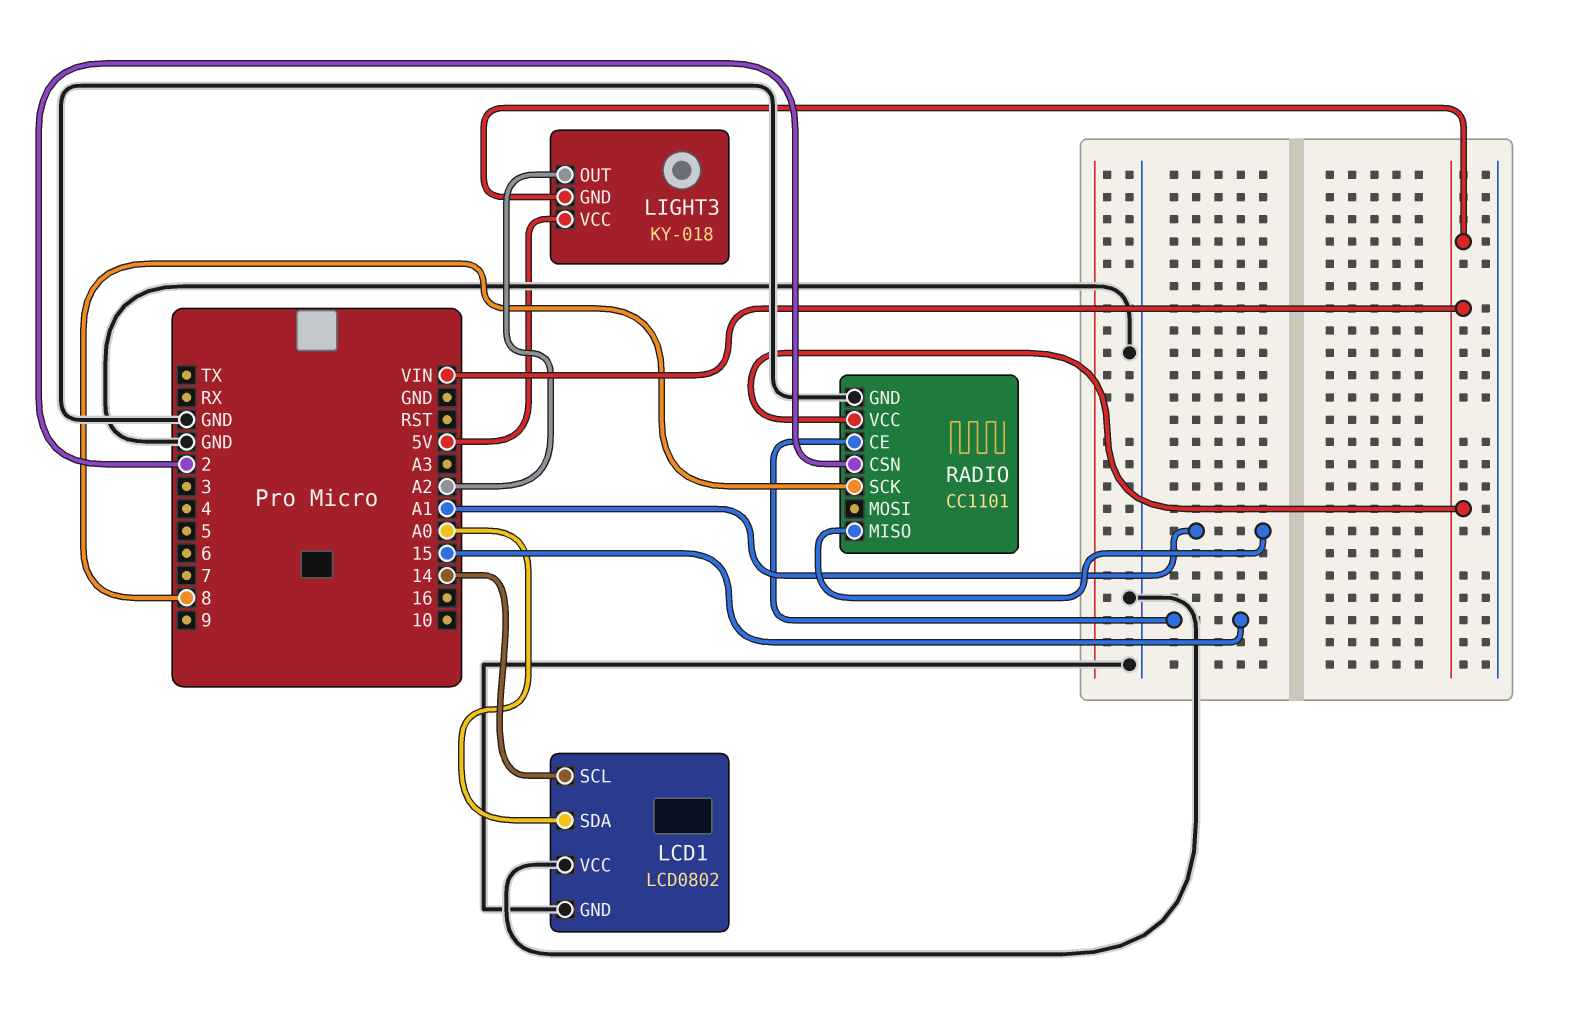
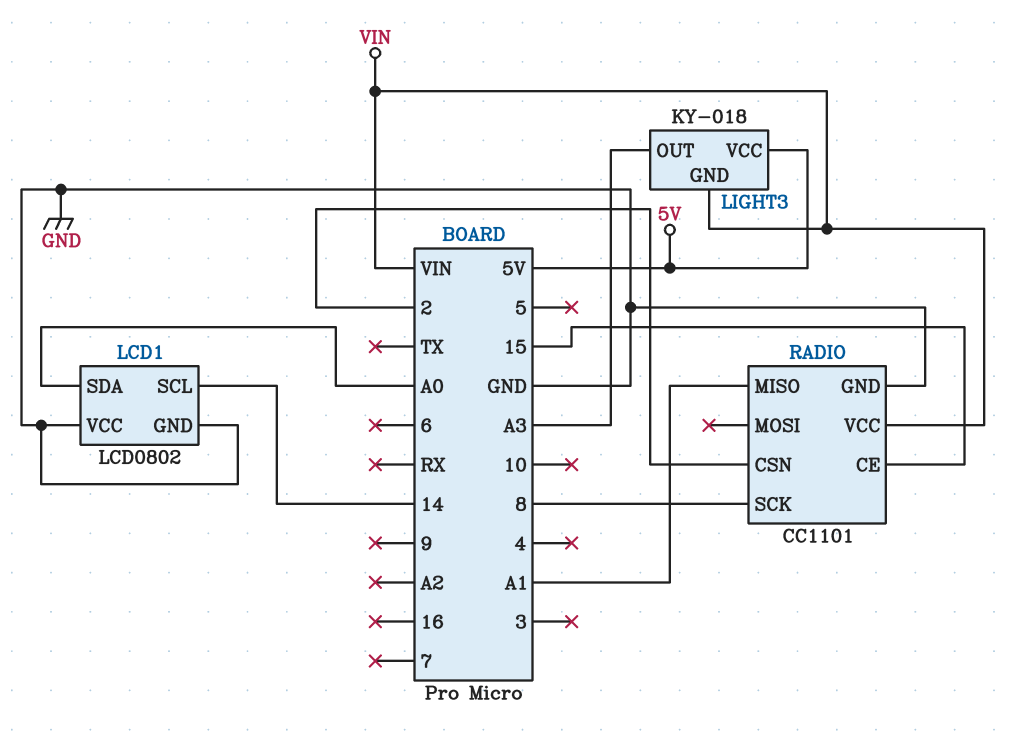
LIGHT3 pin OUT: A2 -> A3

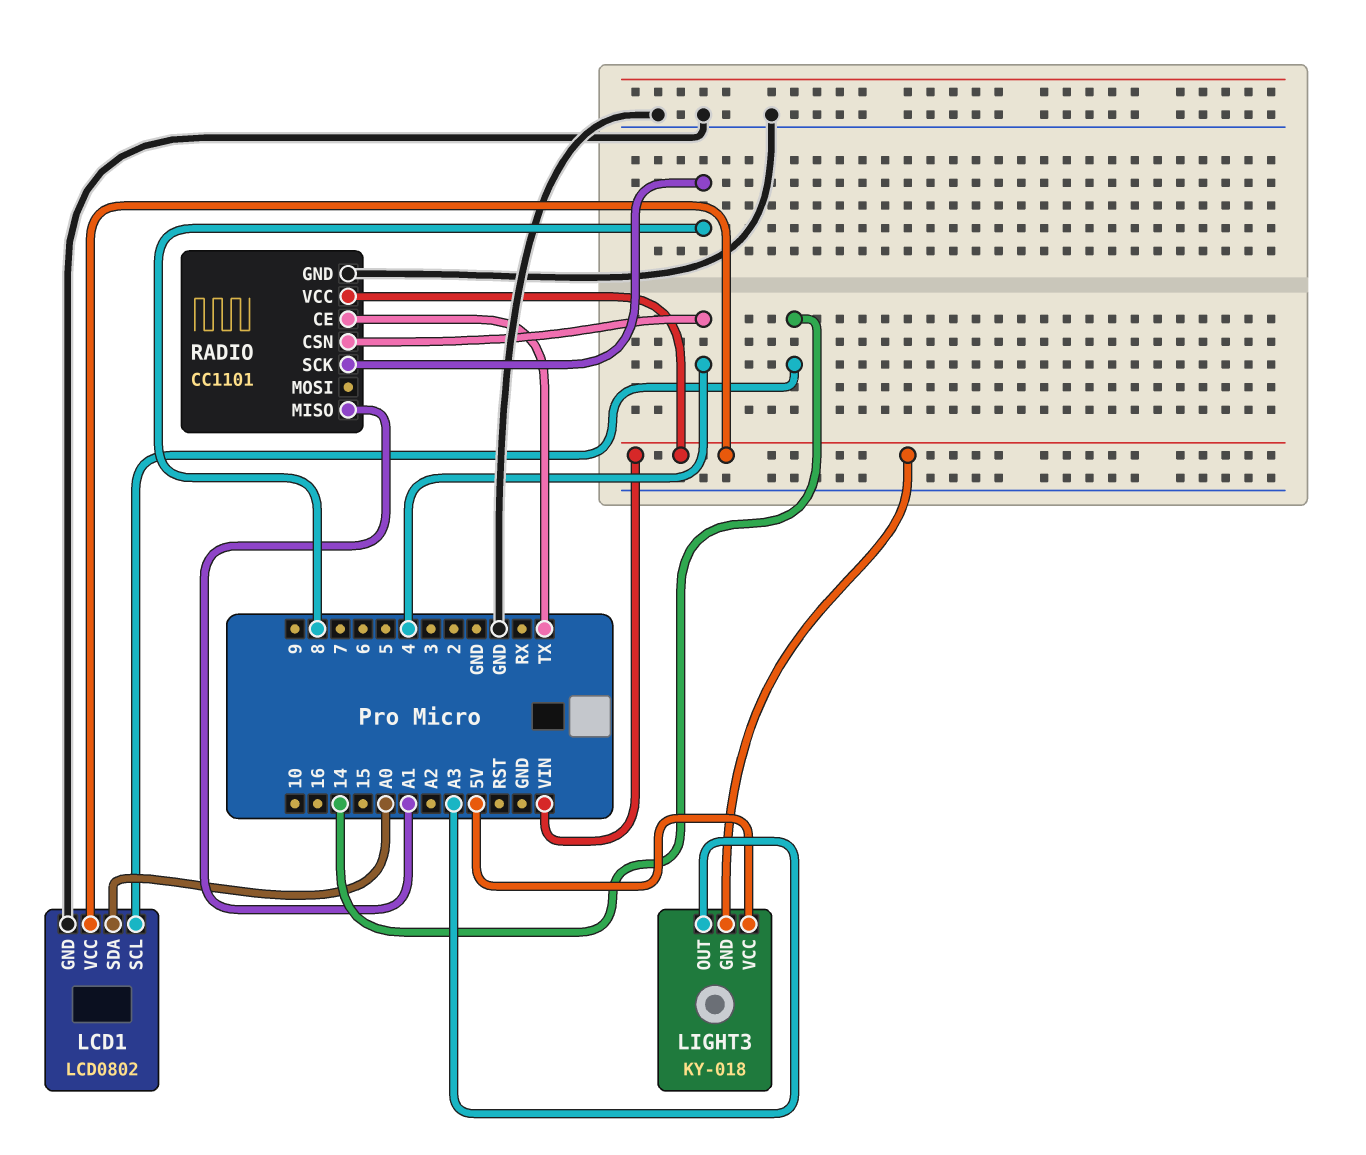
LCD1 pin VCC: GND -> VIN
RADIO pin CE: 15 -> TX
RADIO pin CSN: 2 -> 4

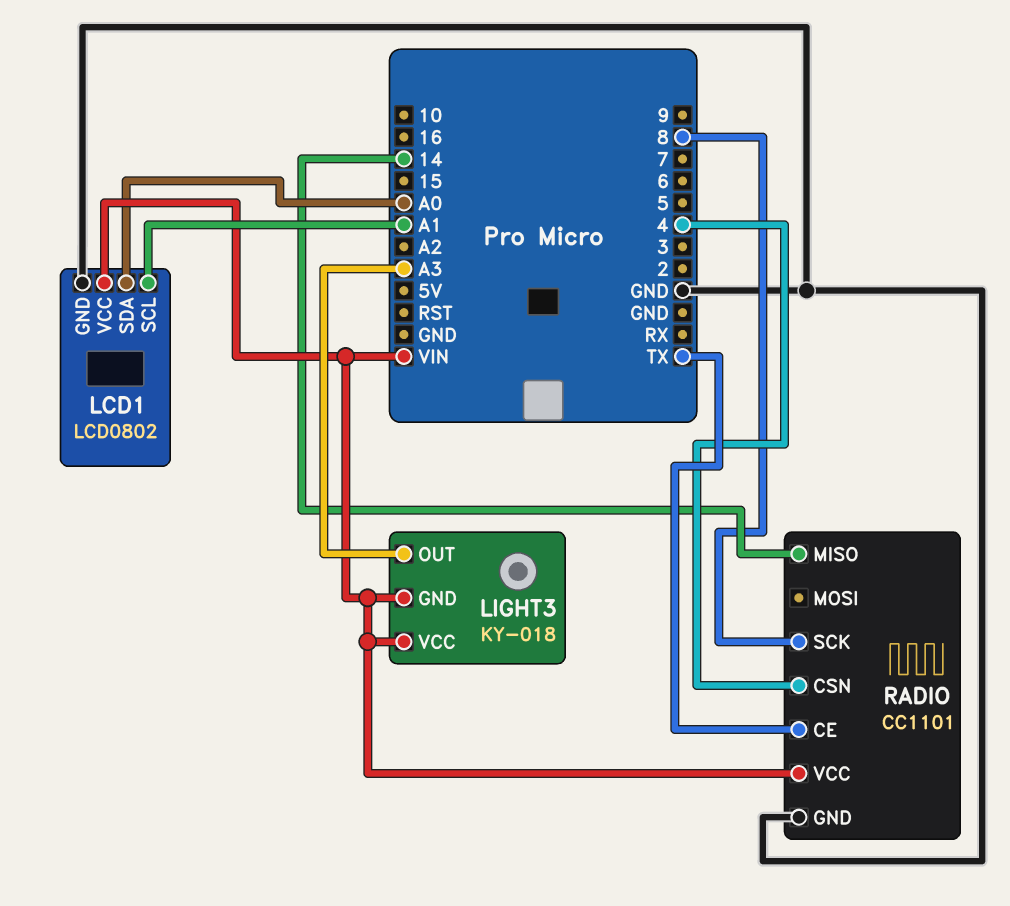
LCD1 pin SCL: 14 -> A1
LIGHT3 pin VCC: 5V -> VIN
RADIO pin MISO: A1 -> 14

